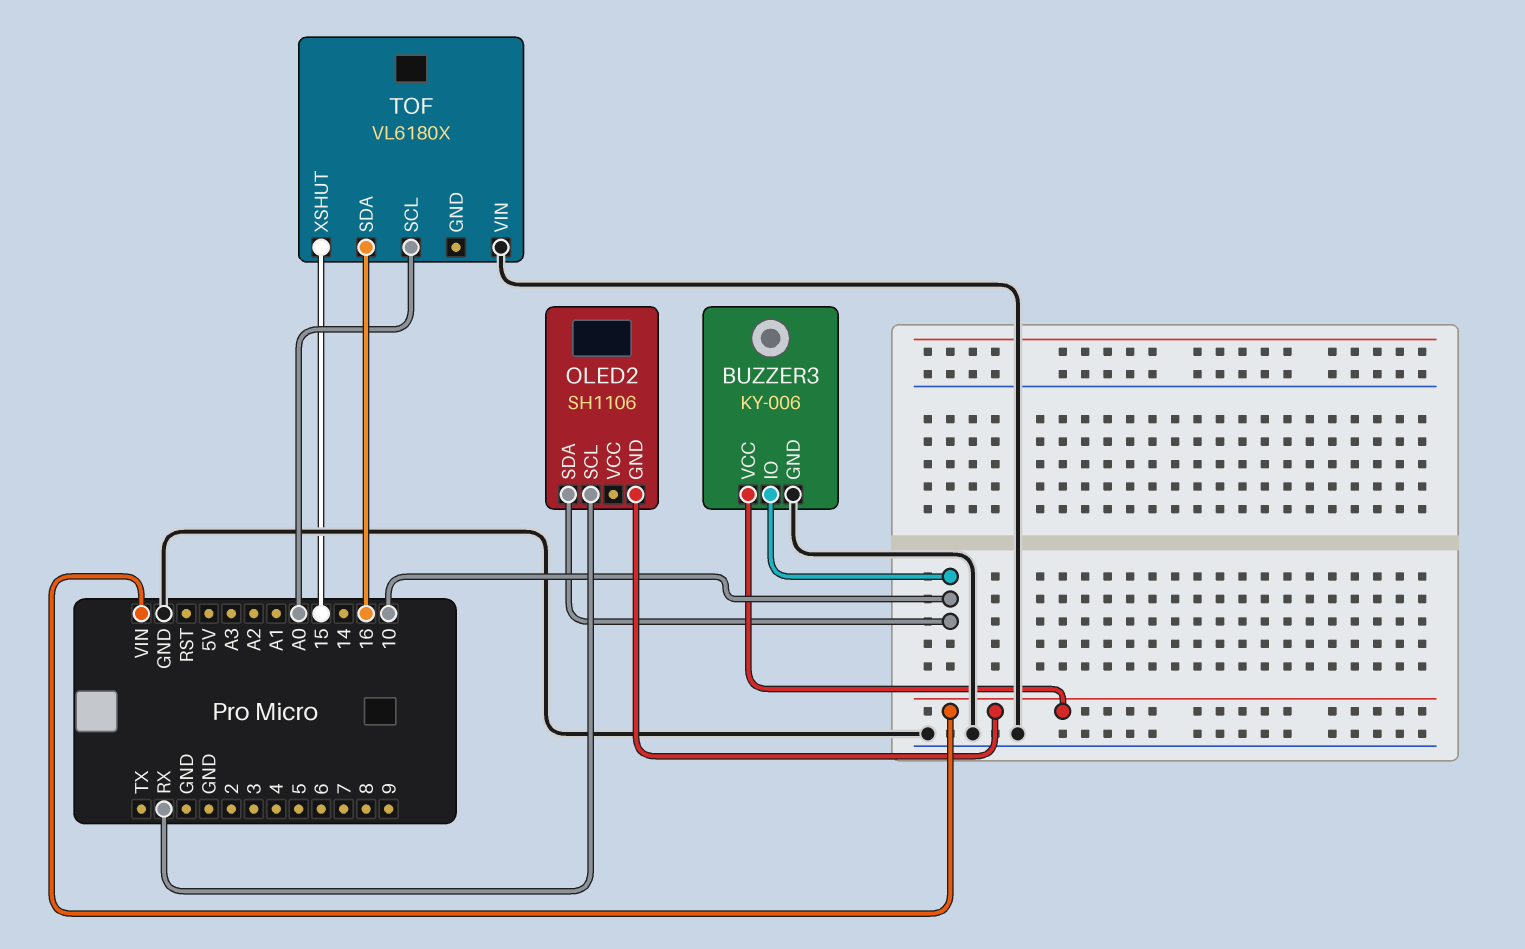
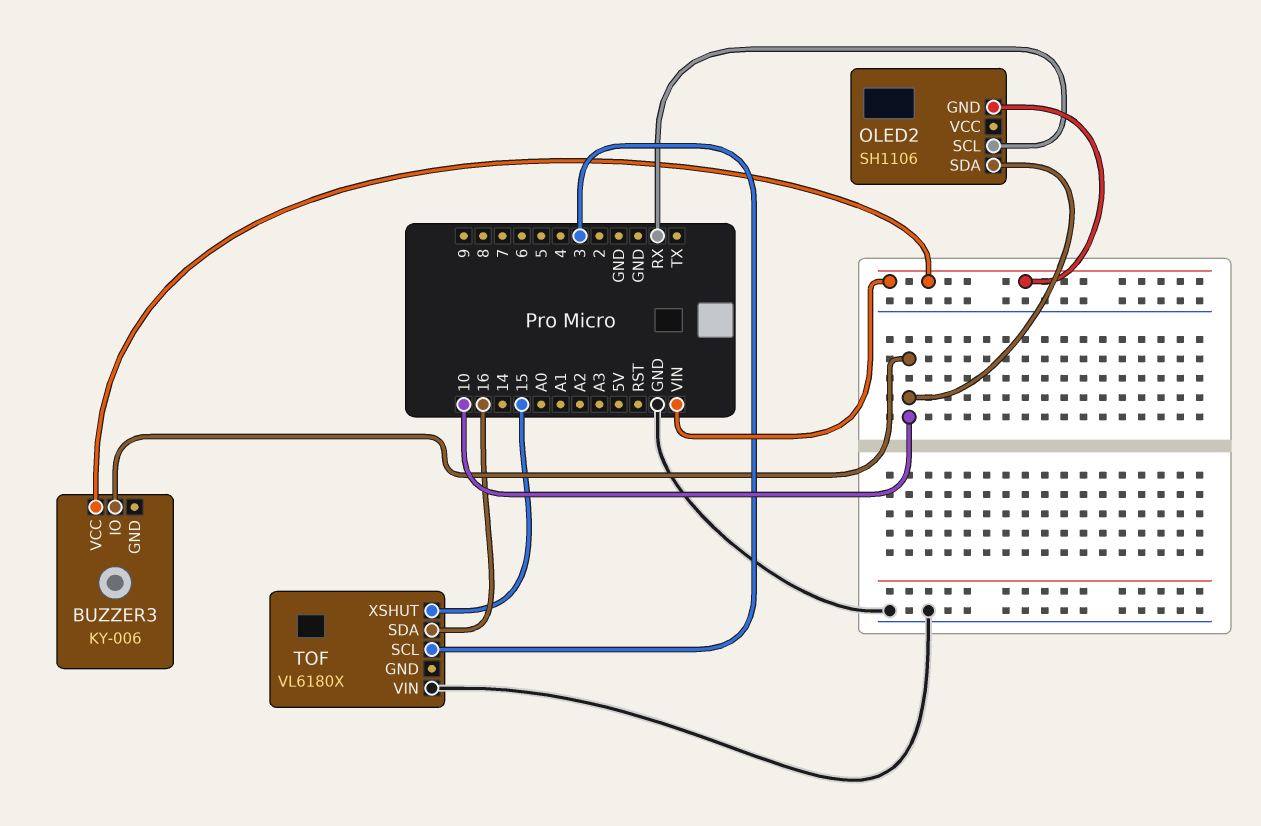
BUZZER3 pin GND: GND -> none
TOF pin SCL: A0 -> 3

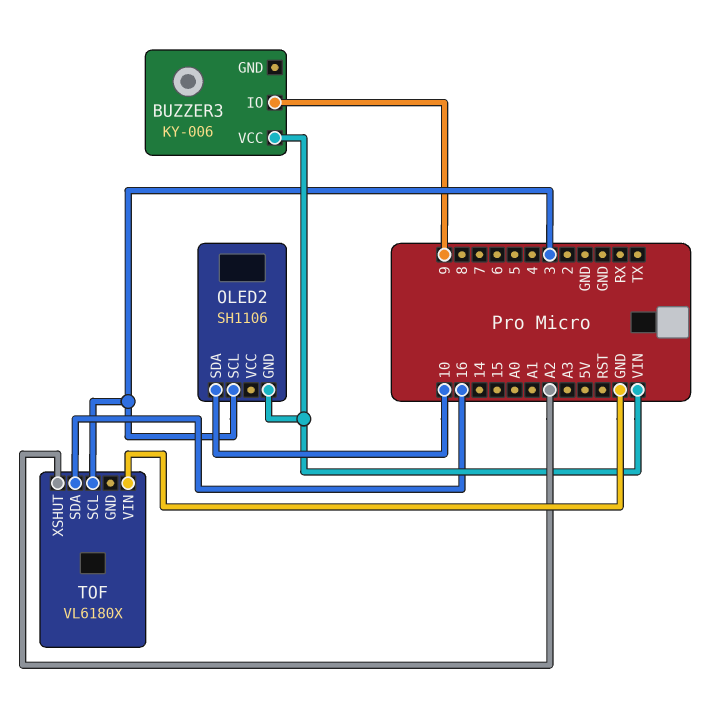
BUZZER3 pin IO: 10 -> 9
OLED2 pin SCL: RX -> 3
TOF pin XSHUT: 15 -> A2

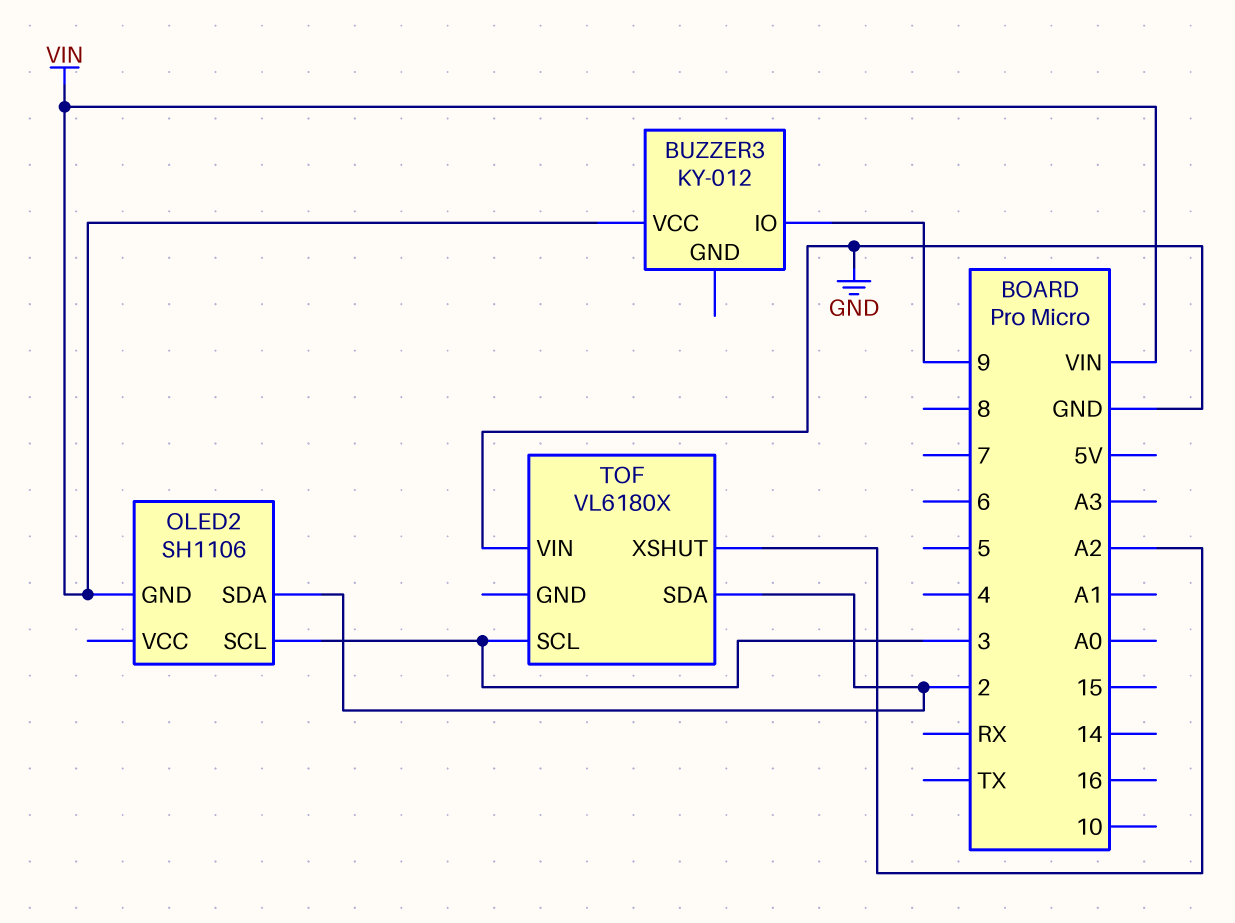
BUZZER3: KY-006 -> KY-012
OLED2 pin SDA: 10 -> 2
TOF pin SDA: 16 -> 2

